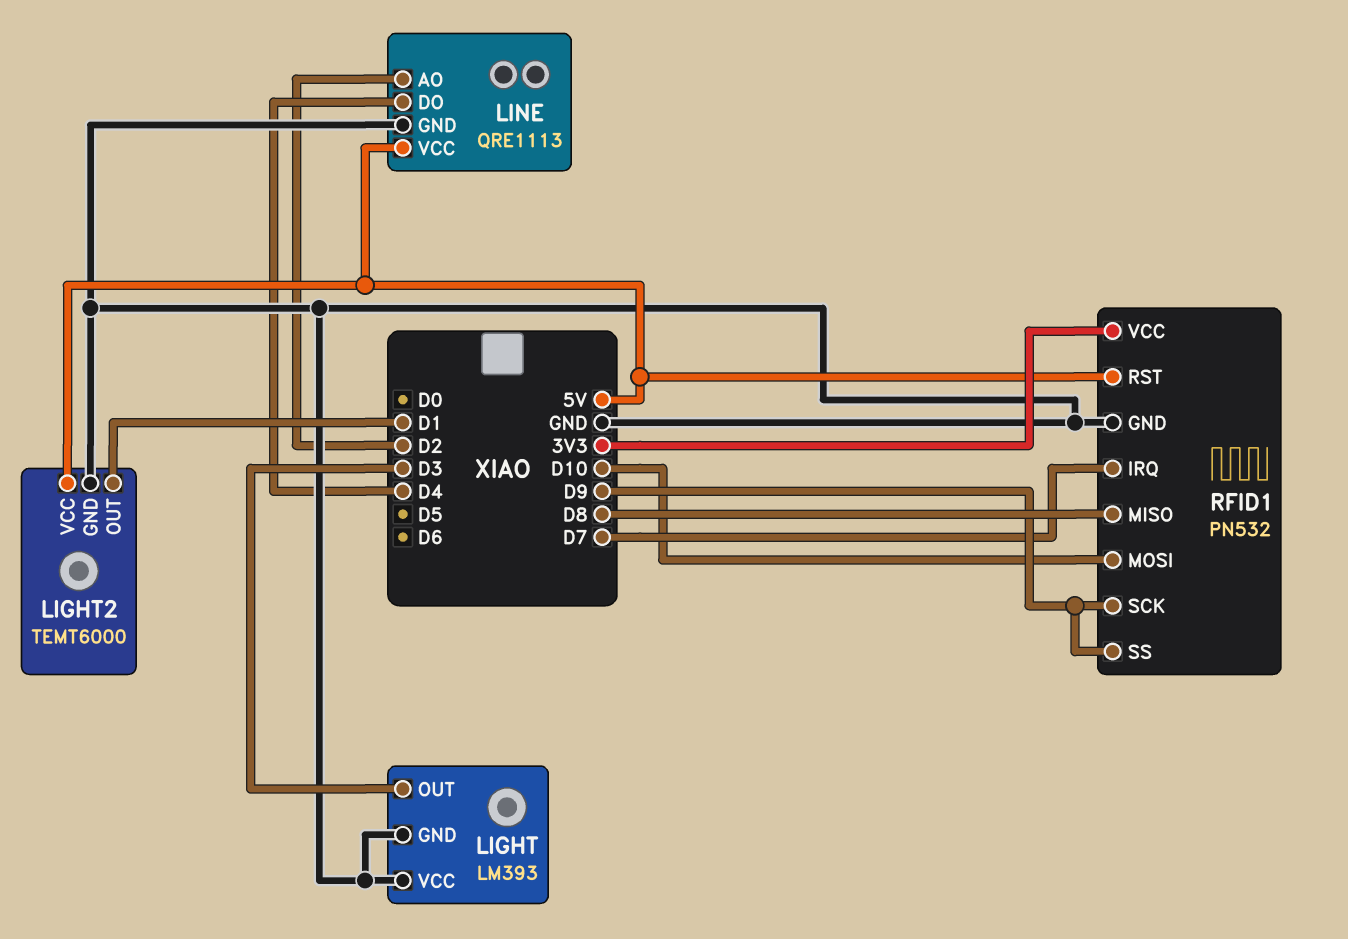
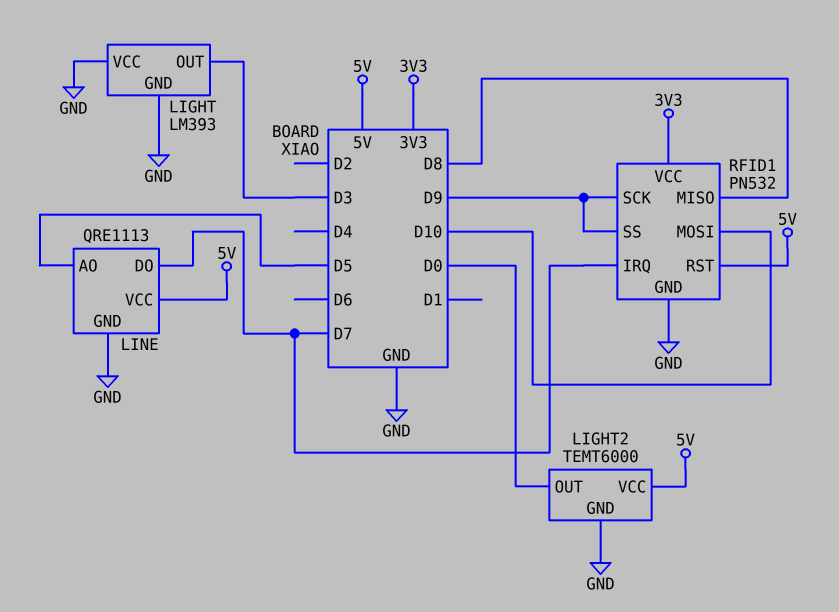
LIGHT2 pin OUT: D1 -> D0
LINE pin AO: D2 -> D5
LINE pin DO: D4 -> D7

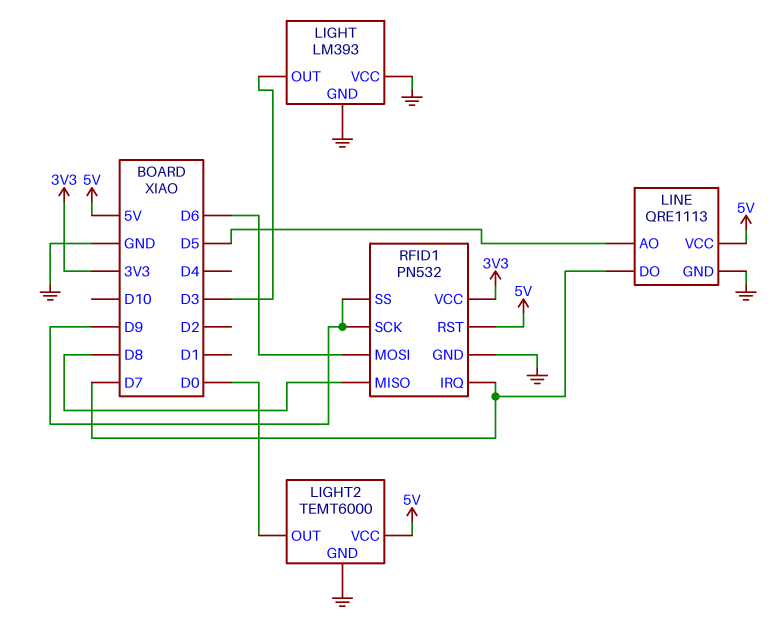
RFID1 pin MOSI: D10 -> D6

